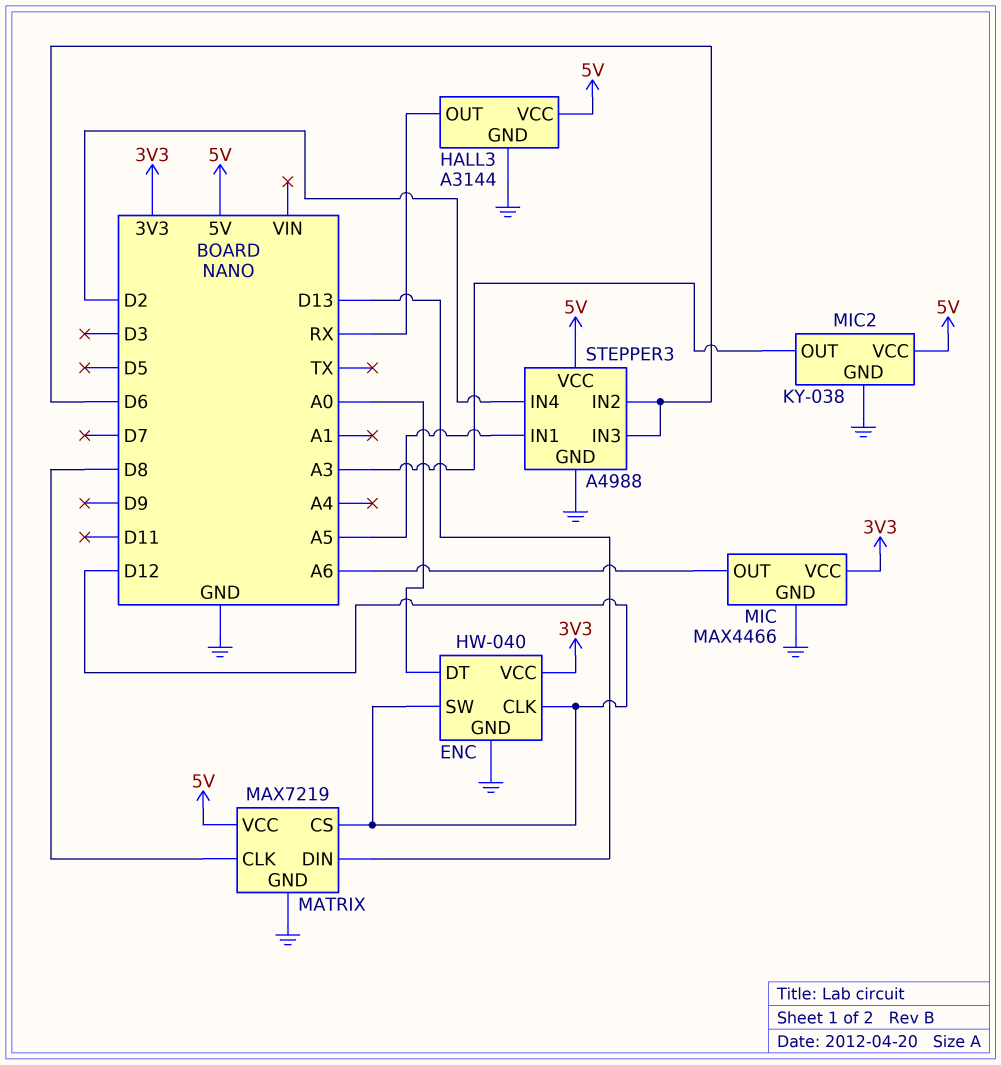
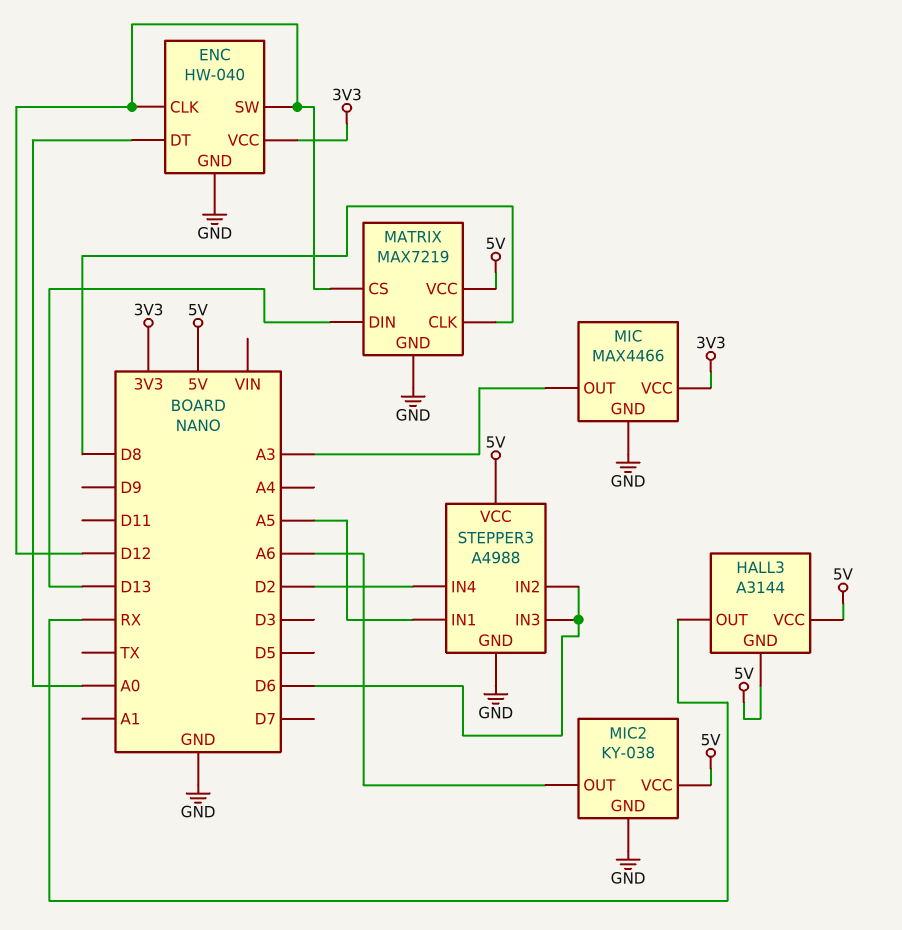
HALL3 pin GND: GND -> 5V
MIC pin OUT: A6 -> A3
MIC2 pin OUT: A3 -> A6

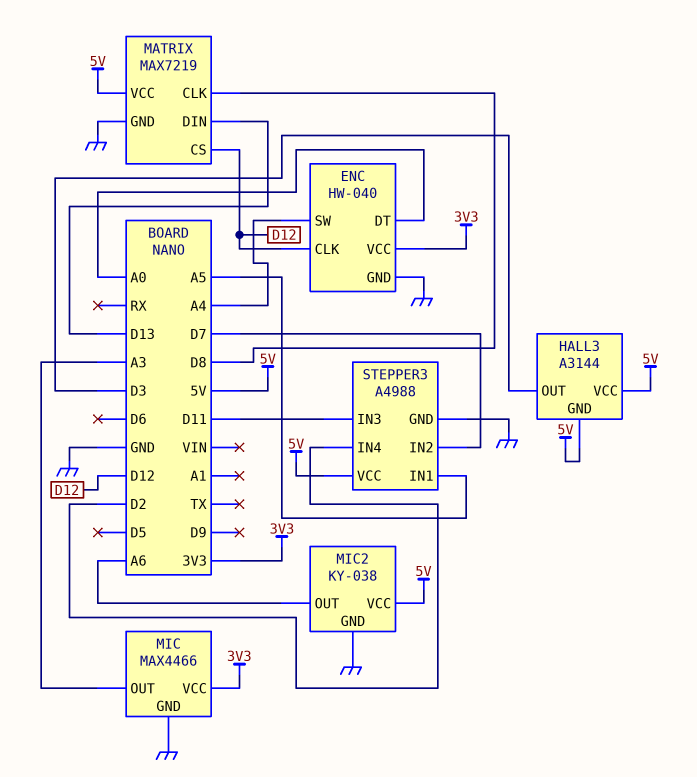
ENC pin SW: D12 -> A4
HALL3 pin OUT: RX -> D3
STEPPER3 pin IN2: D6 -> D7
STEPPER3 pin IN3: D6 -> D11

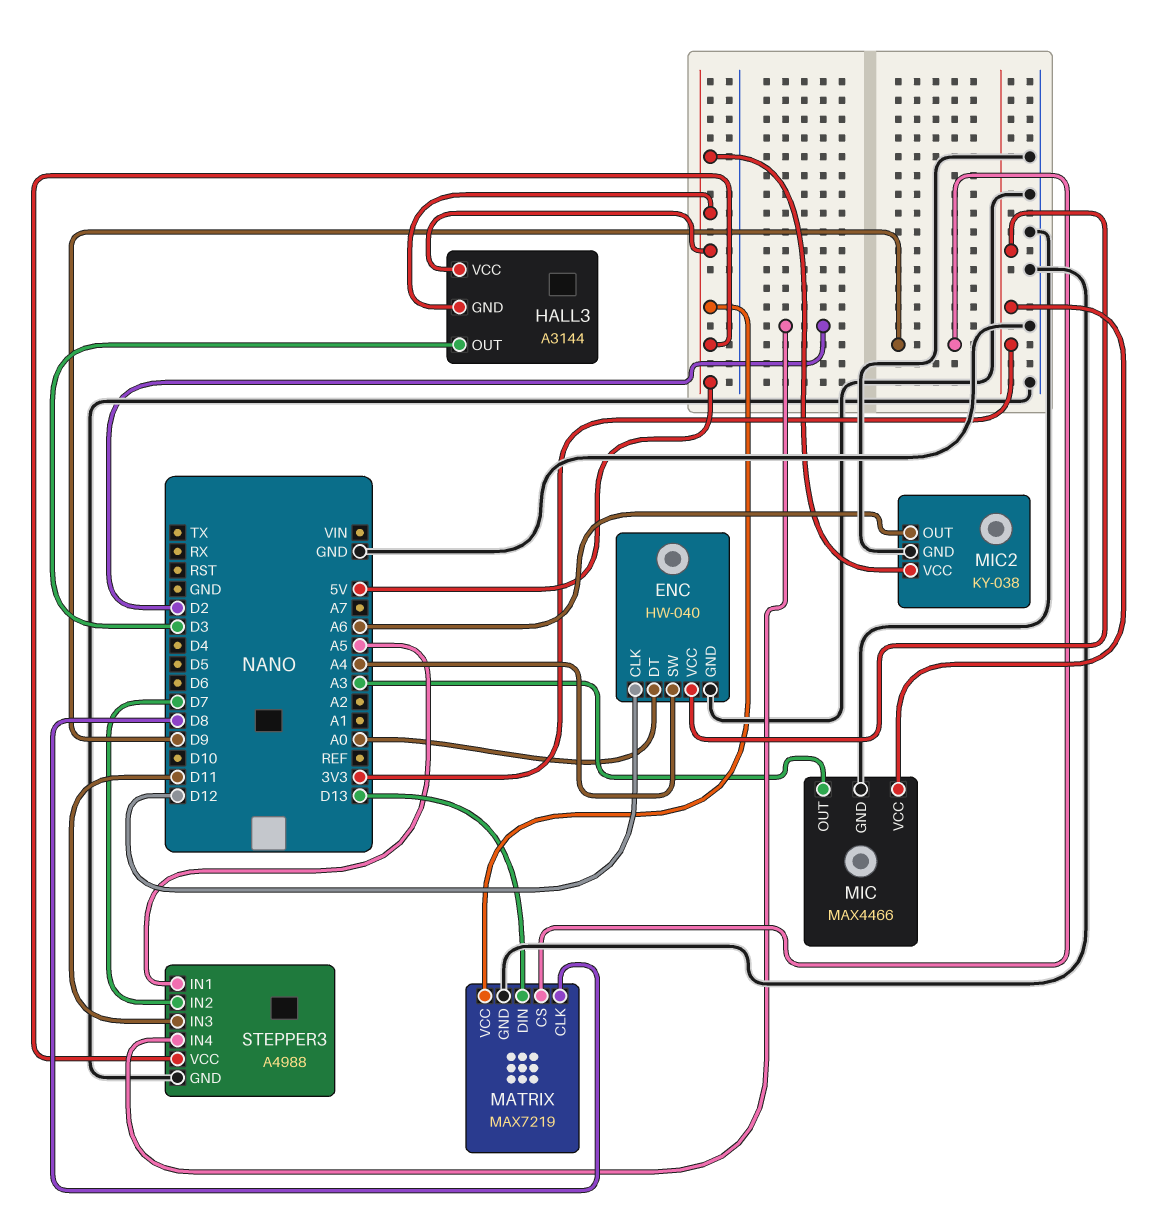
MATRIX pin CS: D12 -> D9

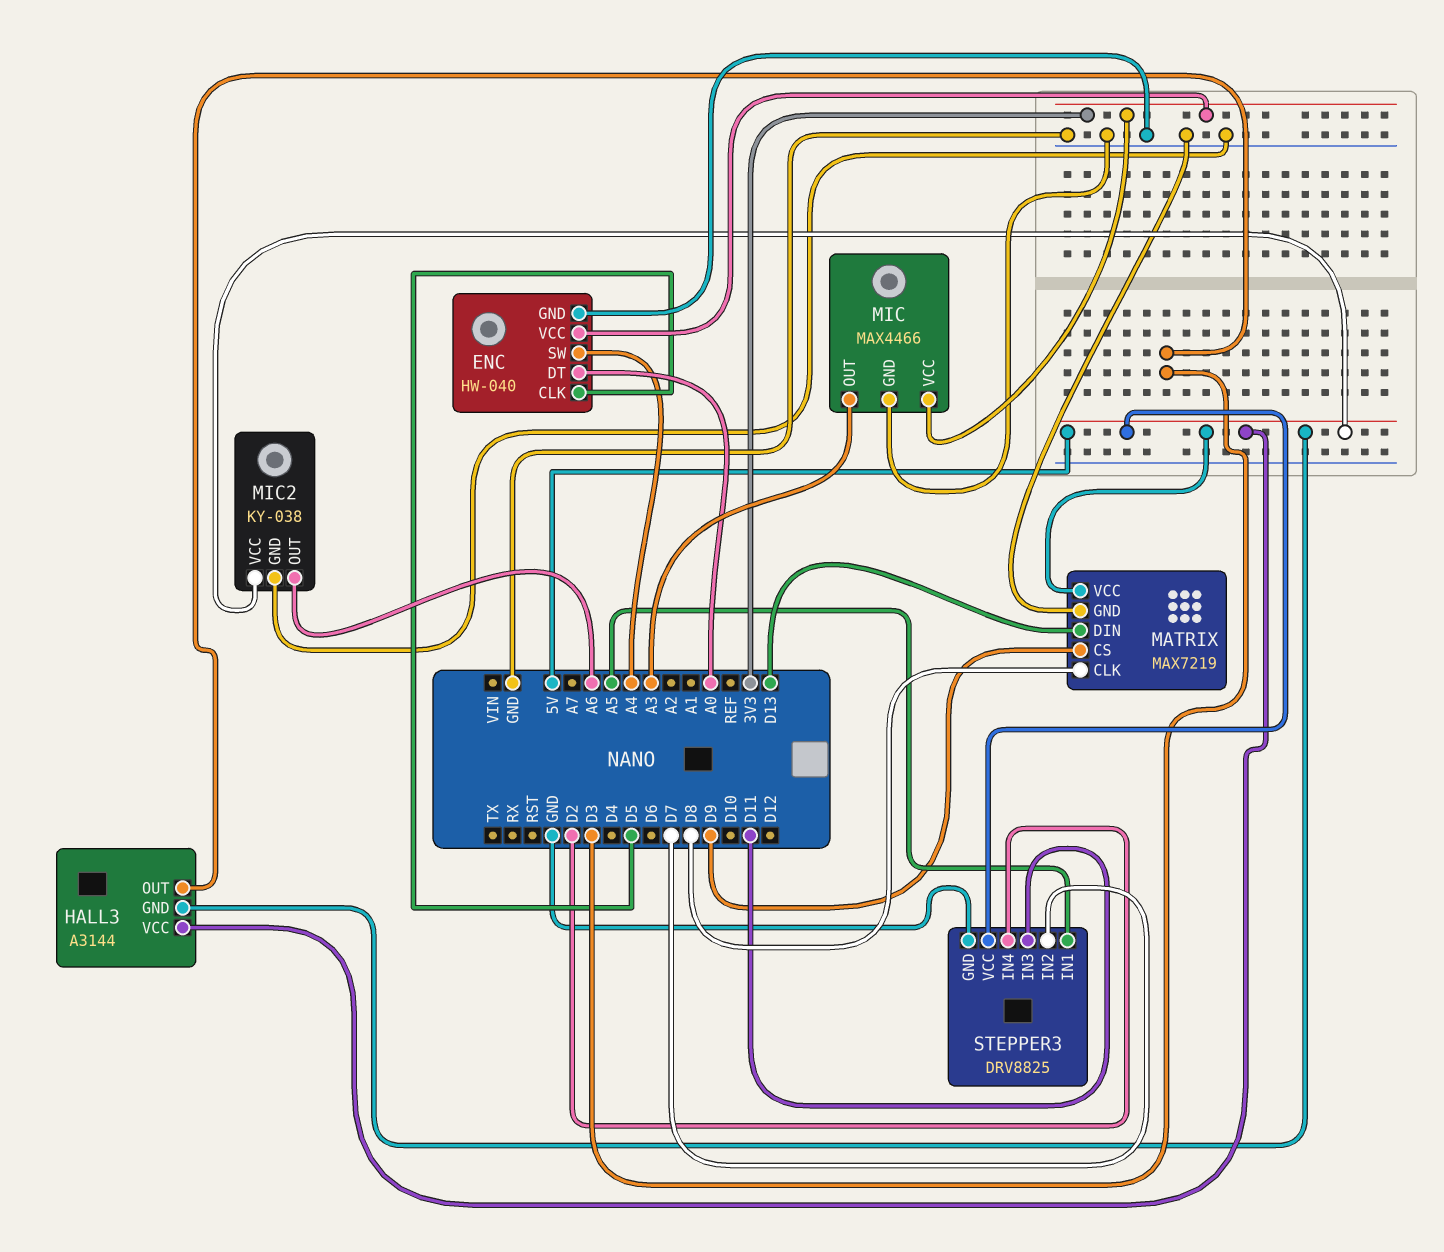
ENC pin CLK: D12 -> D5
STEPPER3: A4988 -> DRV8825

